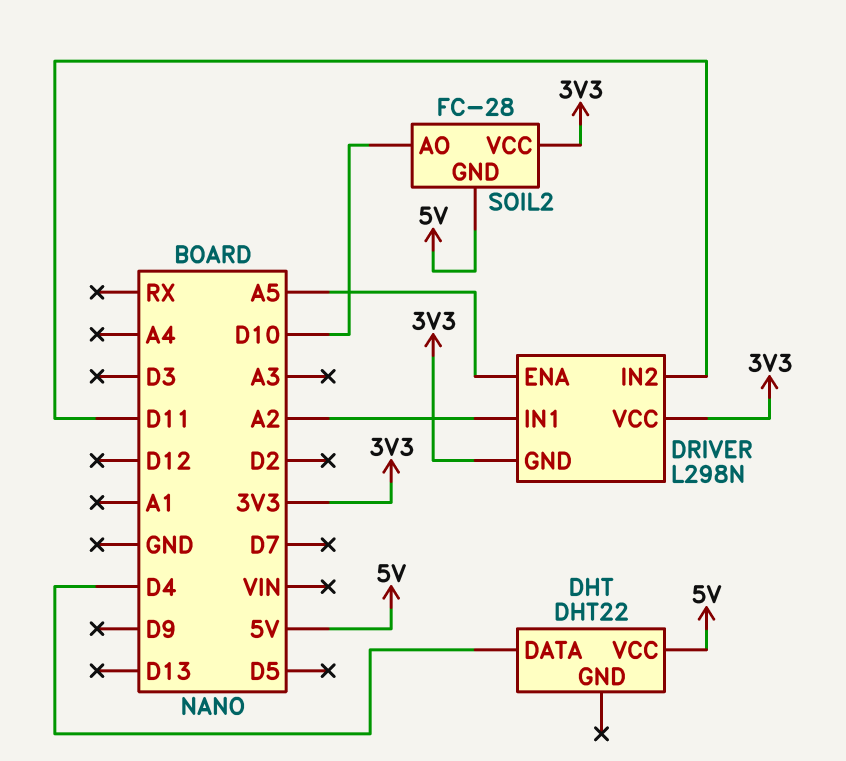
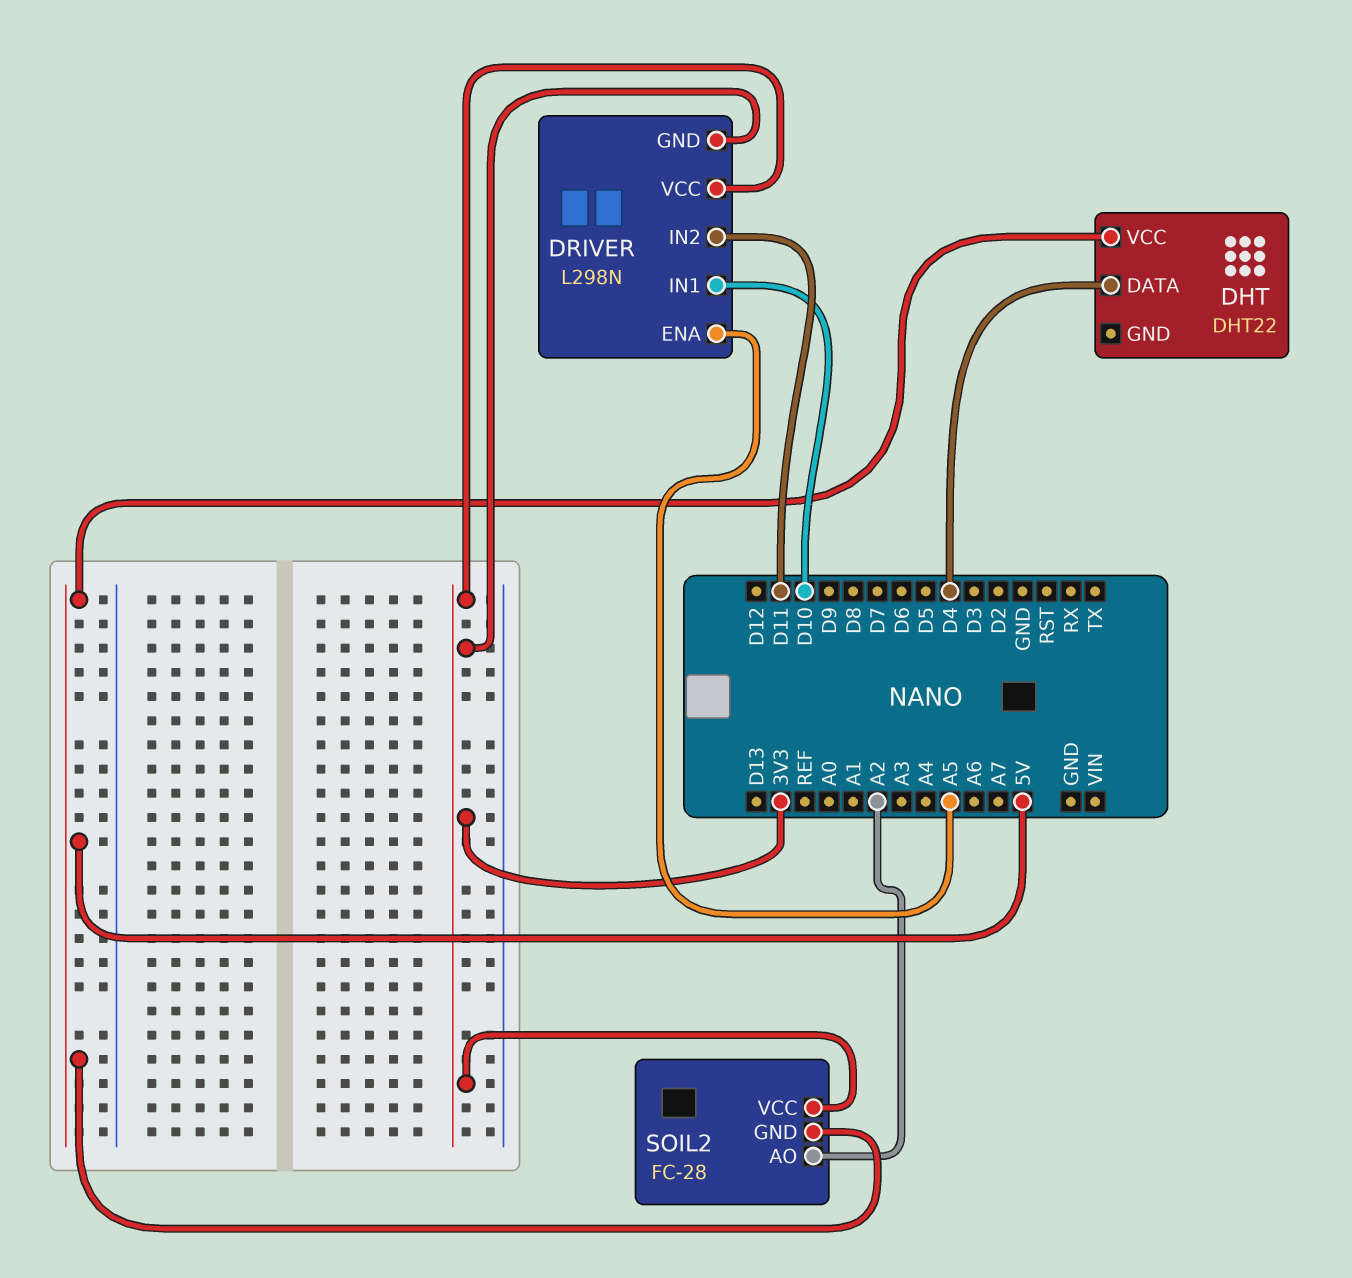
DRIVER pin IN1: A2 -> D10
SOIL2 pin AO: D10 -> A2

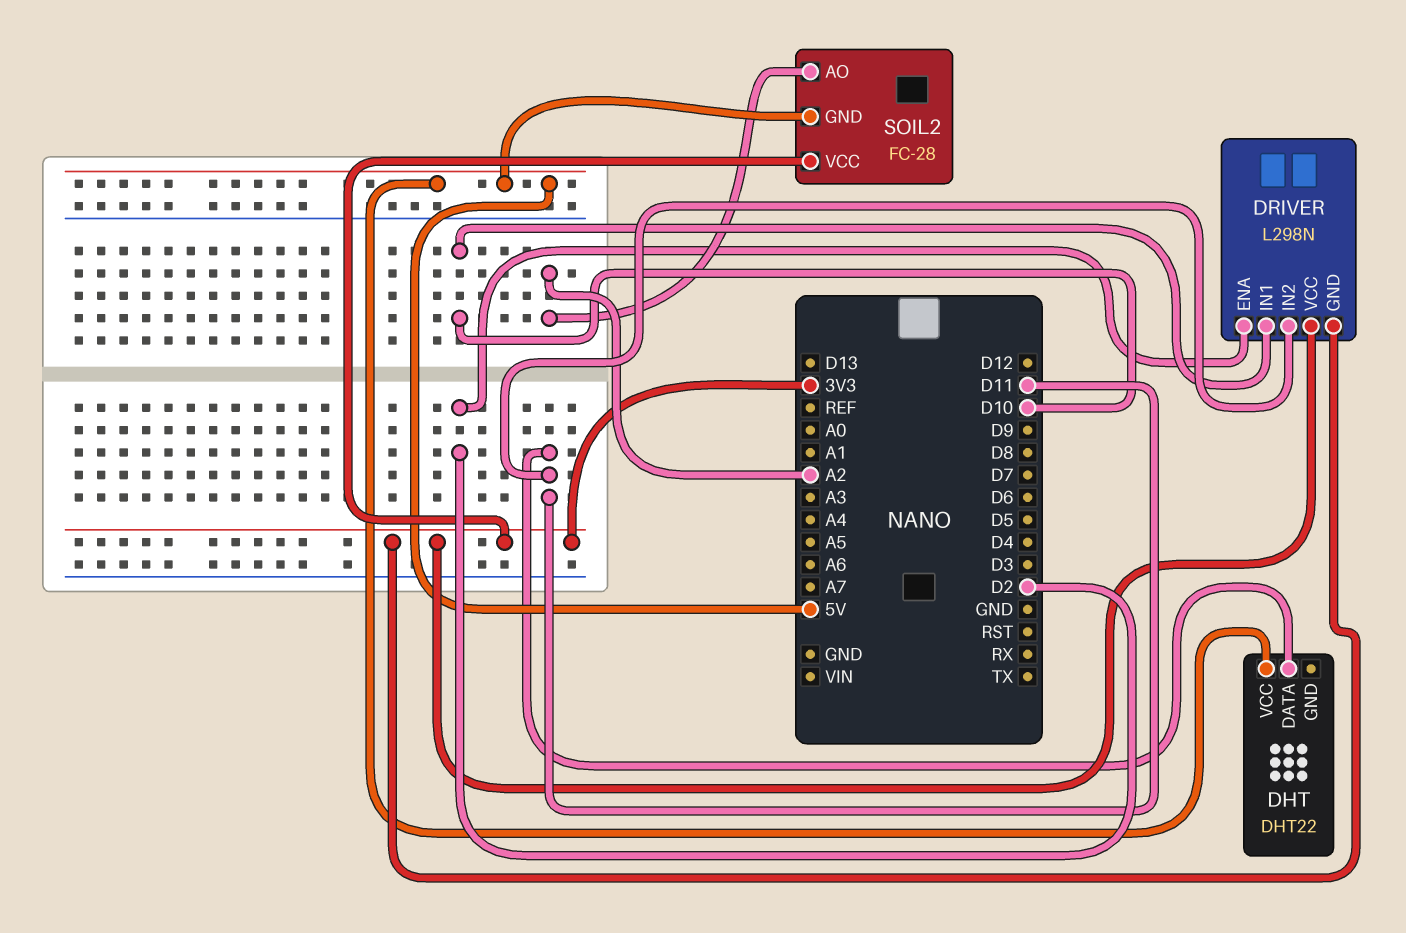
DHT pin DATA: D4 -> D11
DRIVER pin ENA: A5 -> D2

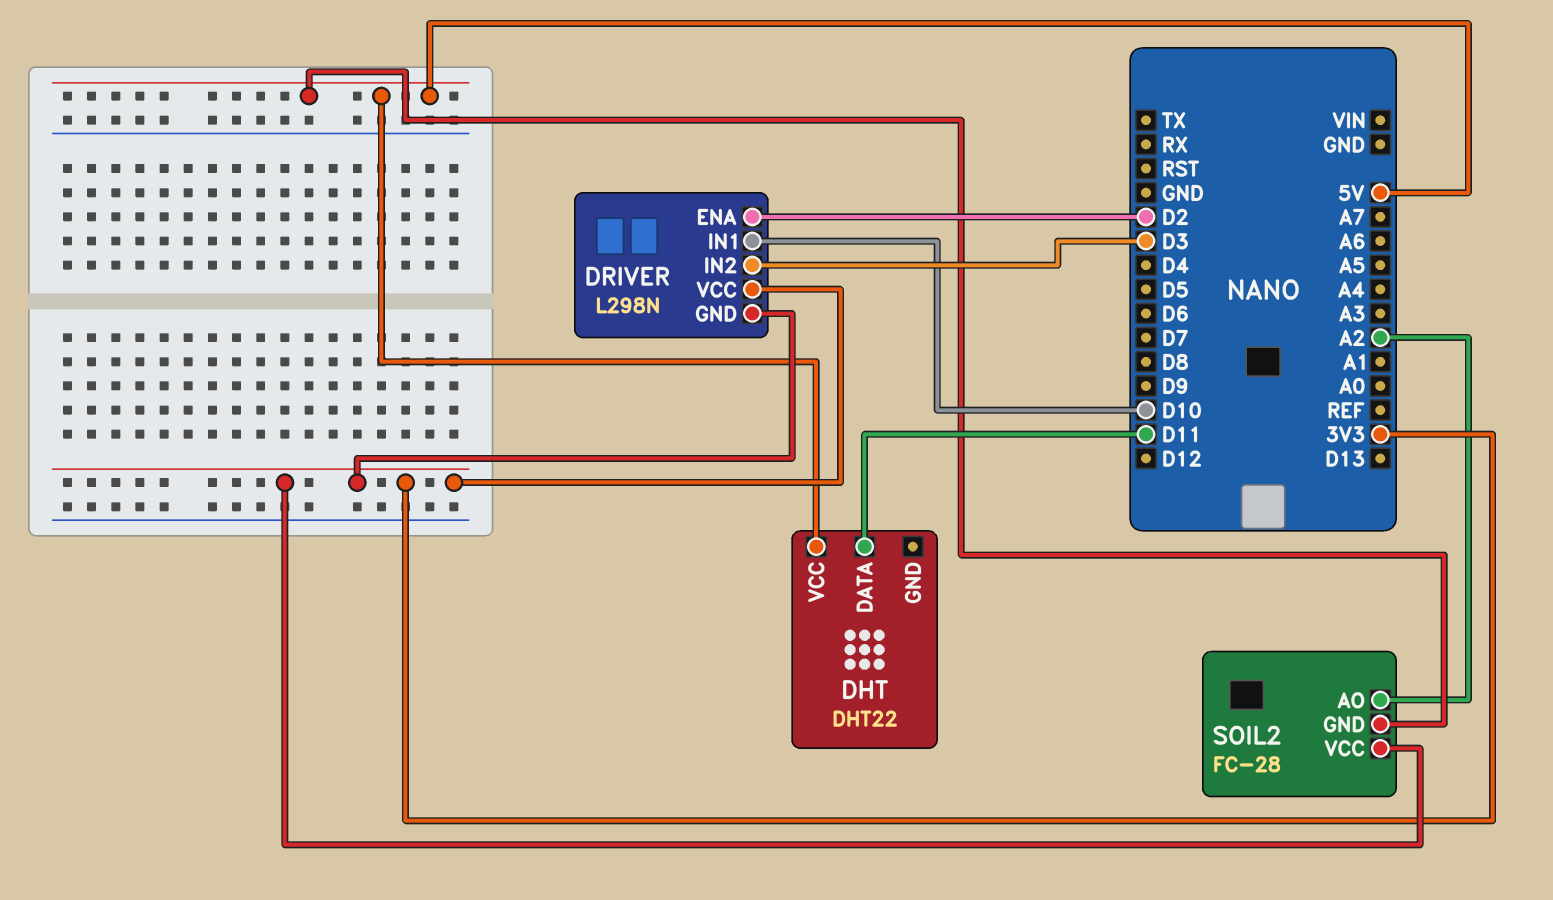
DRIVER pin IN2: D11 -> D3

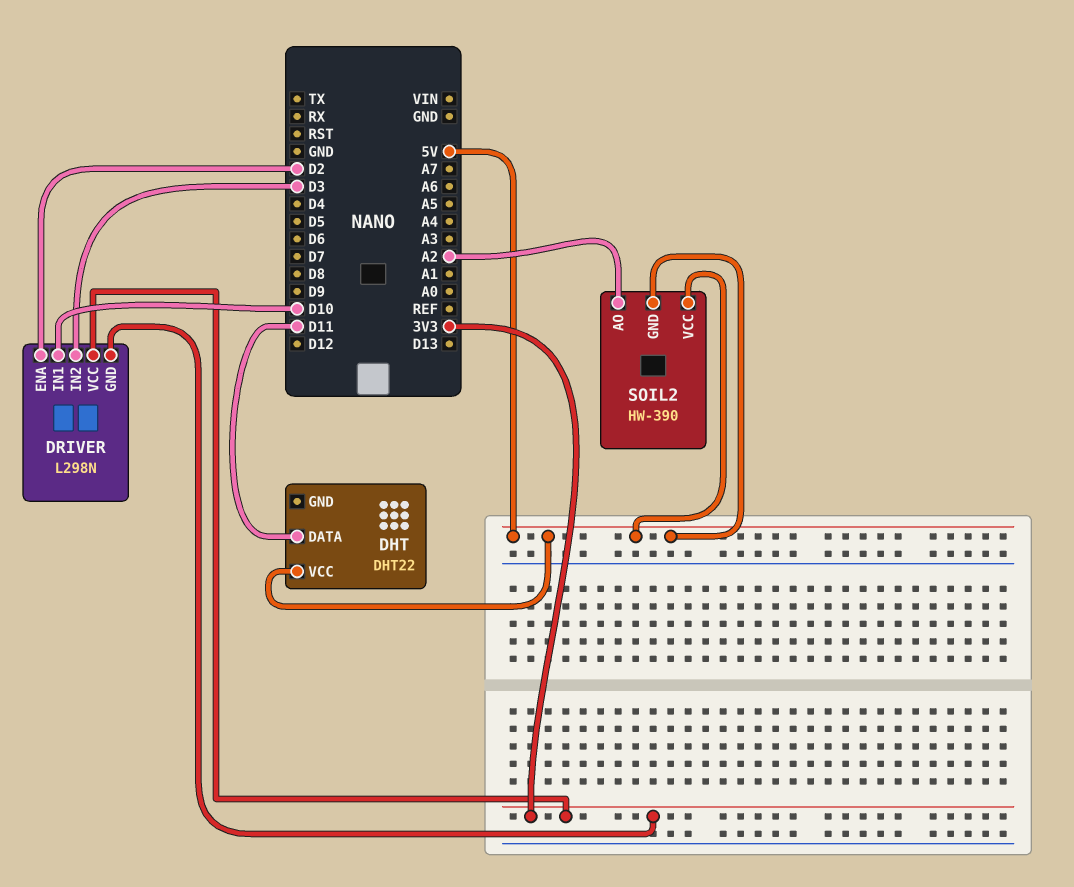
SOIL2: FC-28 -> HW-390
SOIL2 pin VCC: 3V3 -> 5V

